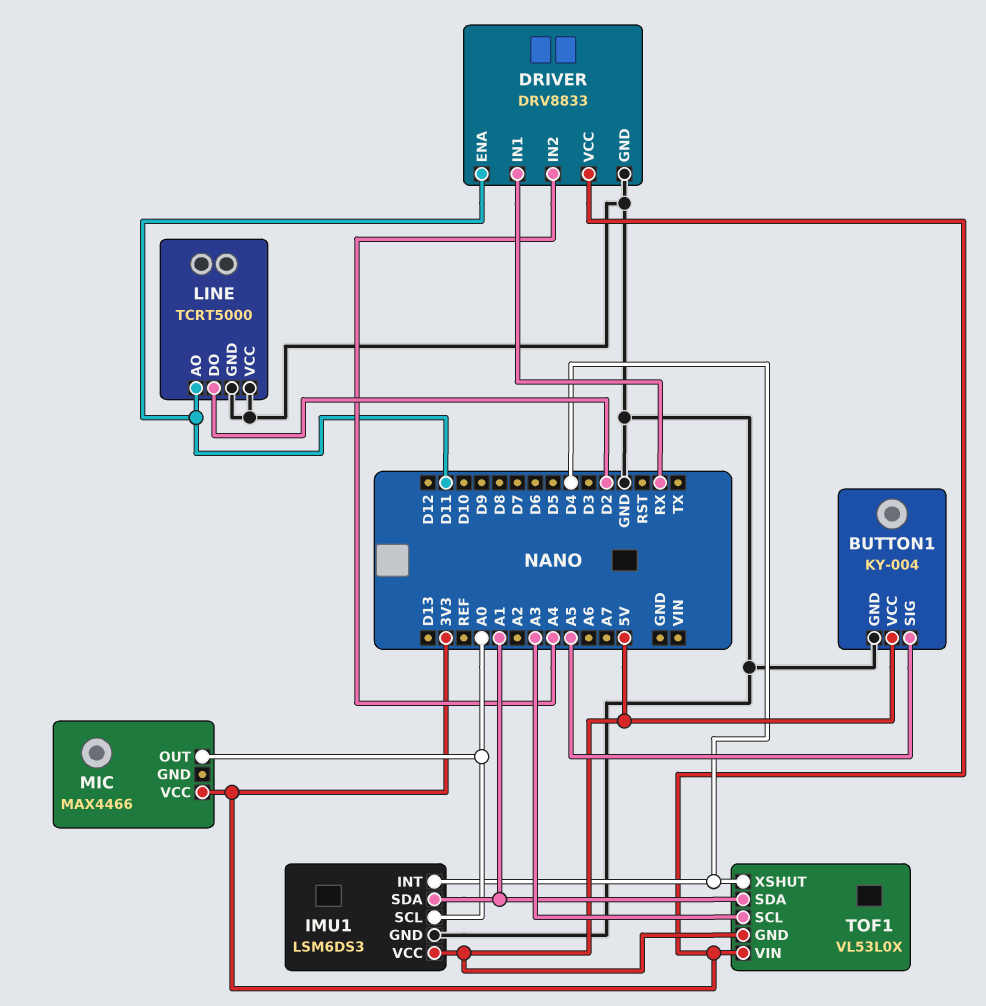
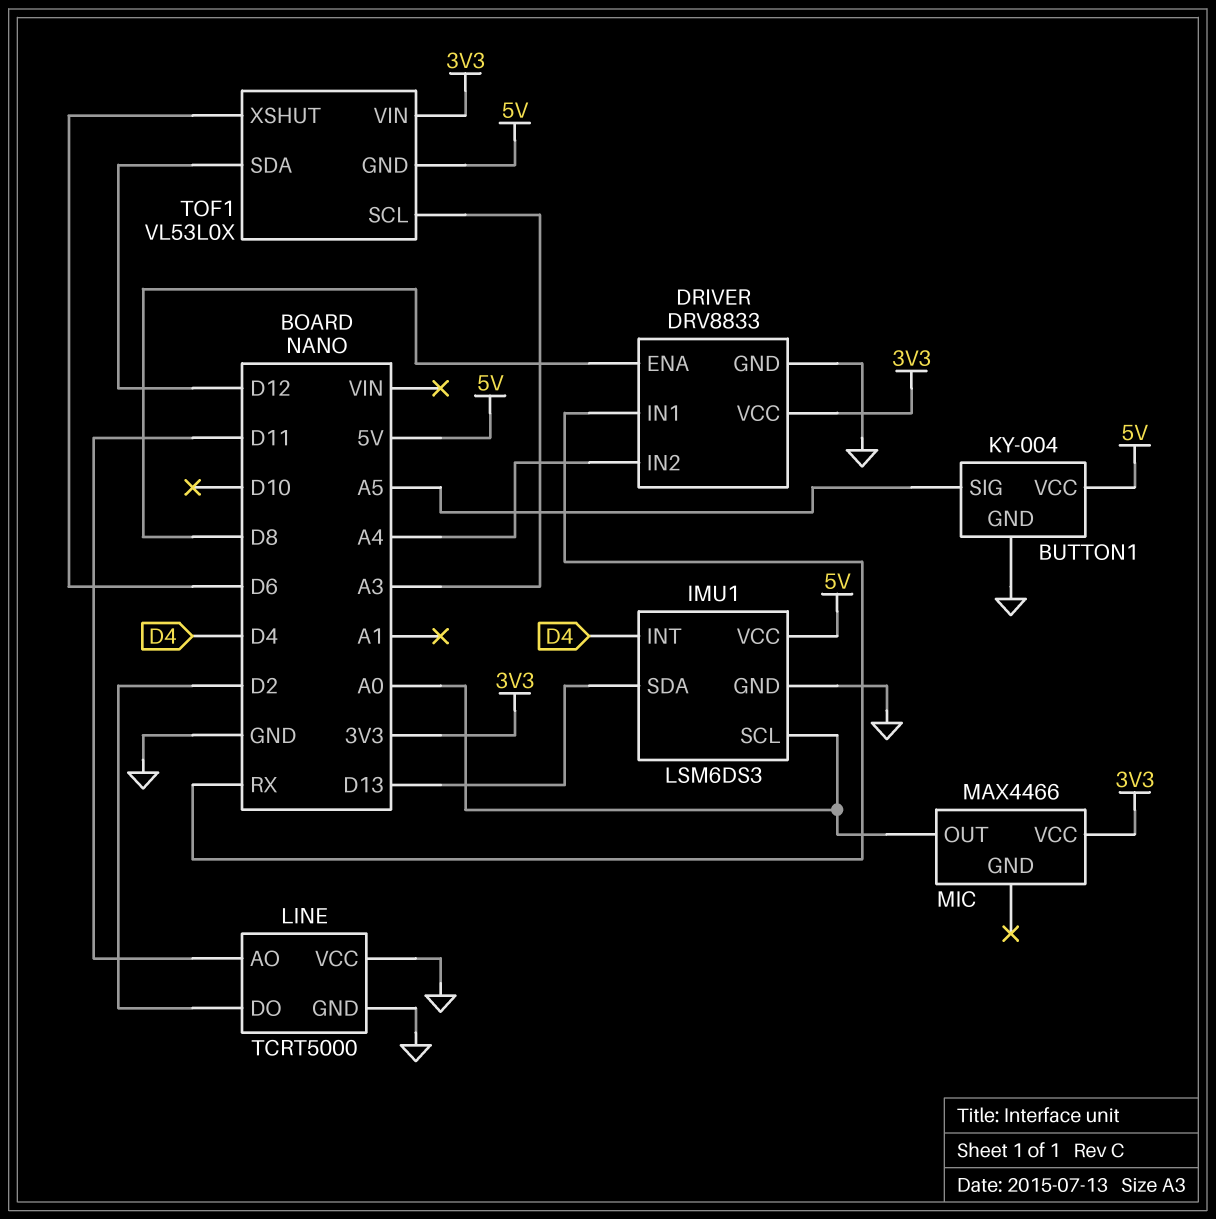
DRIVER pin ENA: D11 -> D8
IMU1 pin SDA: A1 -> D13
TOF1 pin SDA: A1 -> D12
TOF1 pin XSHUT: D4 -> D6

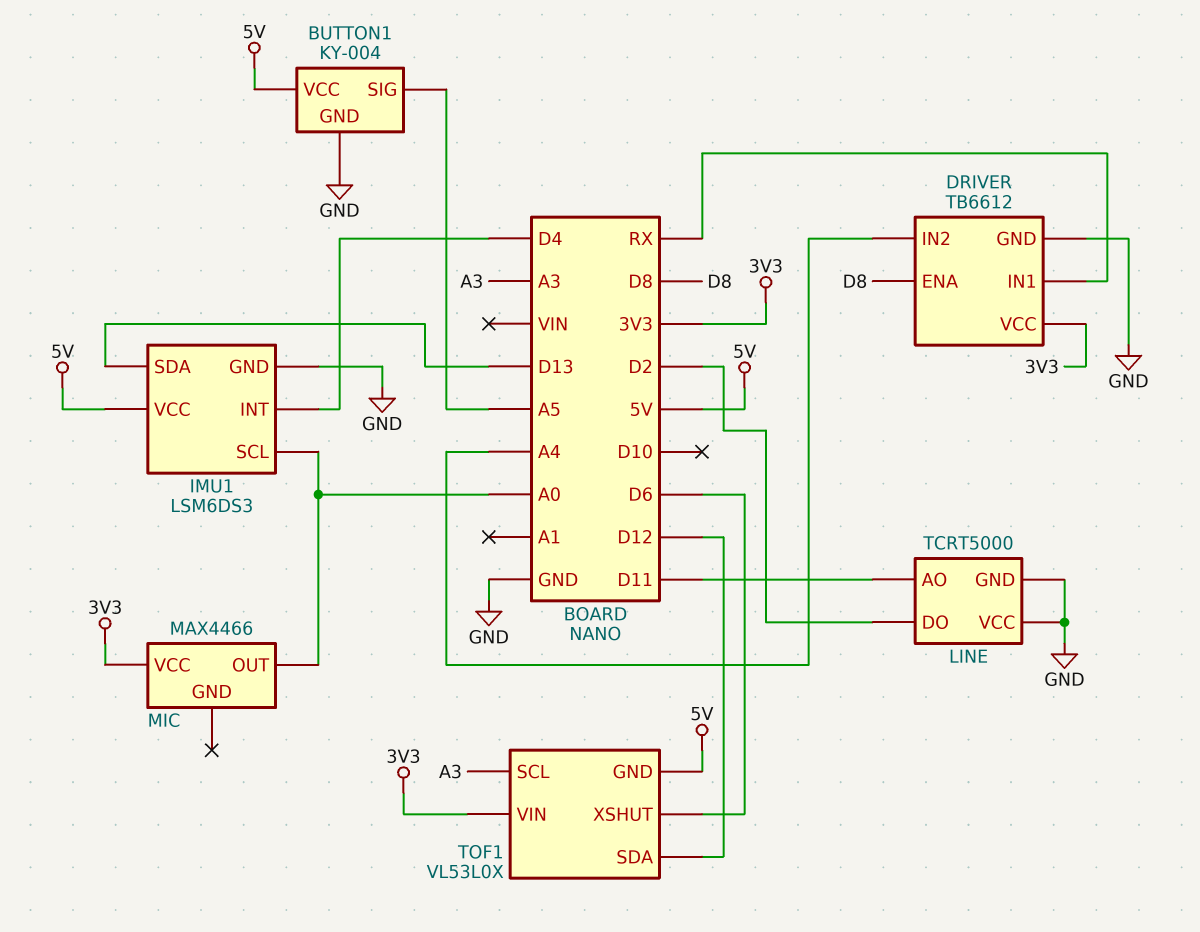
DRIVER: DRV8833 -> TB6612

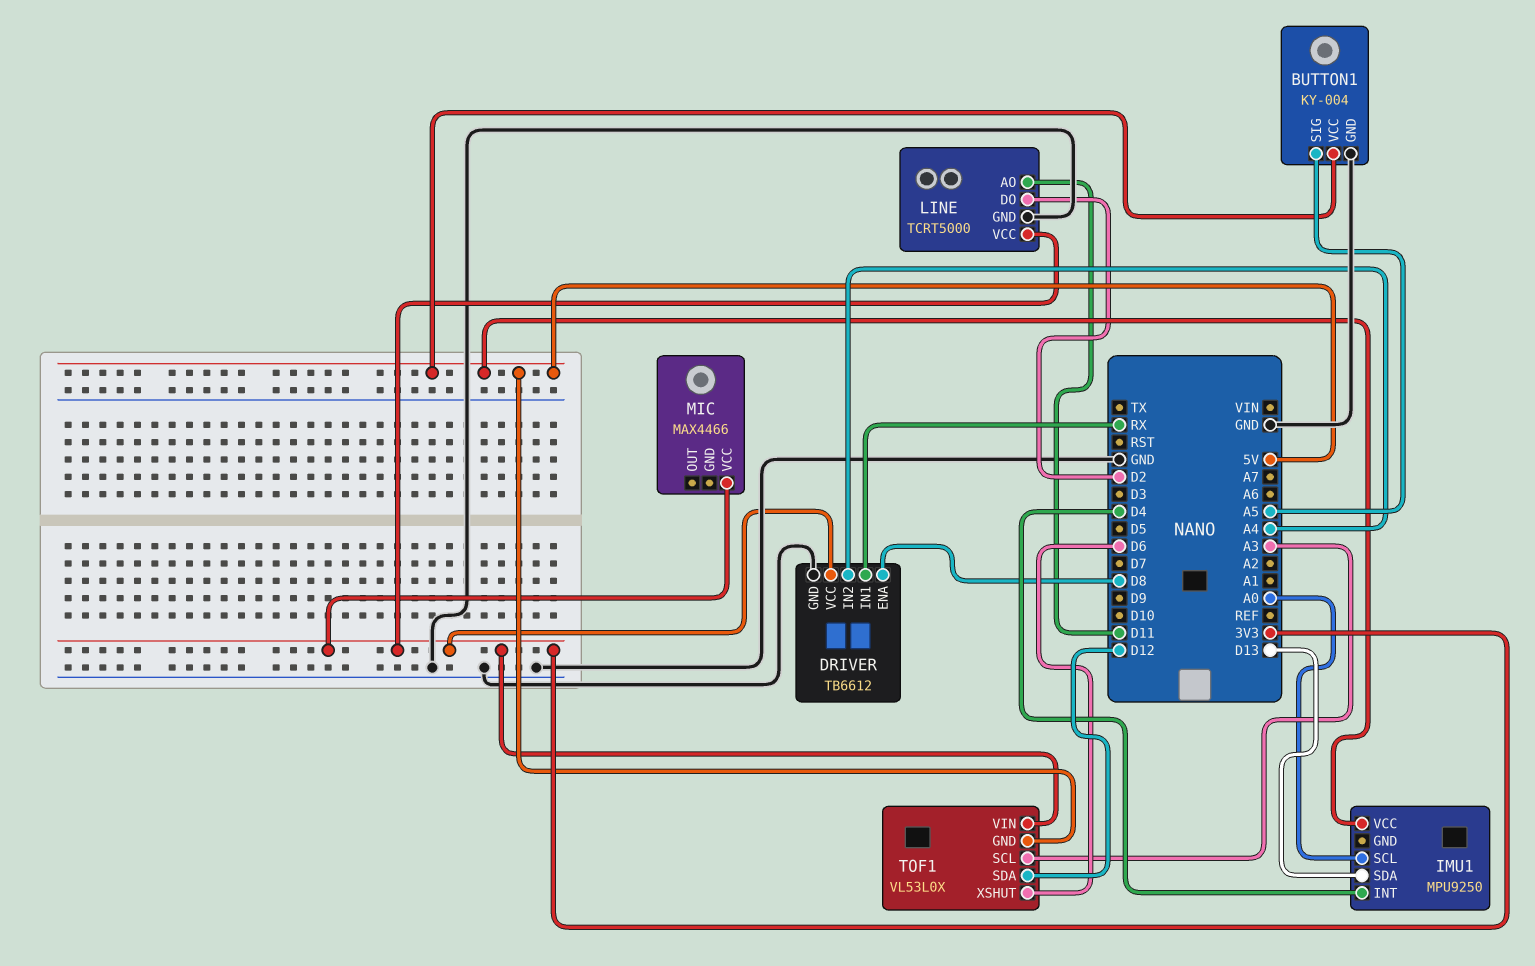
IMU1: LSM6DS3 -> MPU9250
IMU1 pin GND: GND -> none
LINE pin VCC: GND -> 3V3
MIC pin OUT: A0 -> none

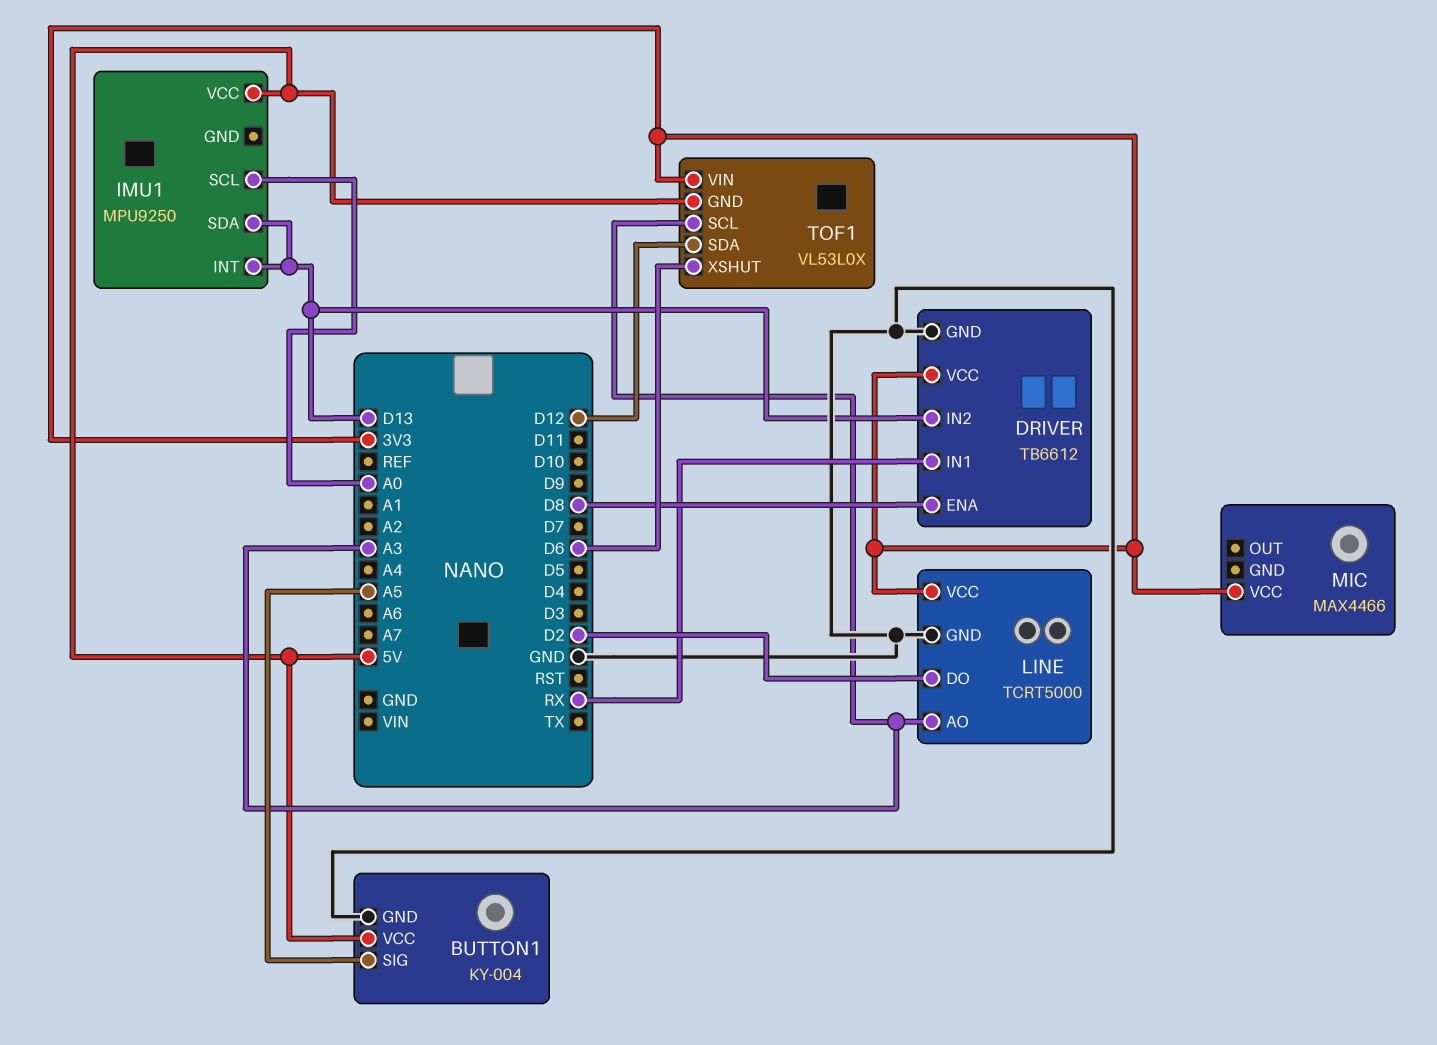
DRIVER pin IN2: A4 -> D13
IMU1 pin INT: D4 -> D13
LINE pin AO: D11 -> A3

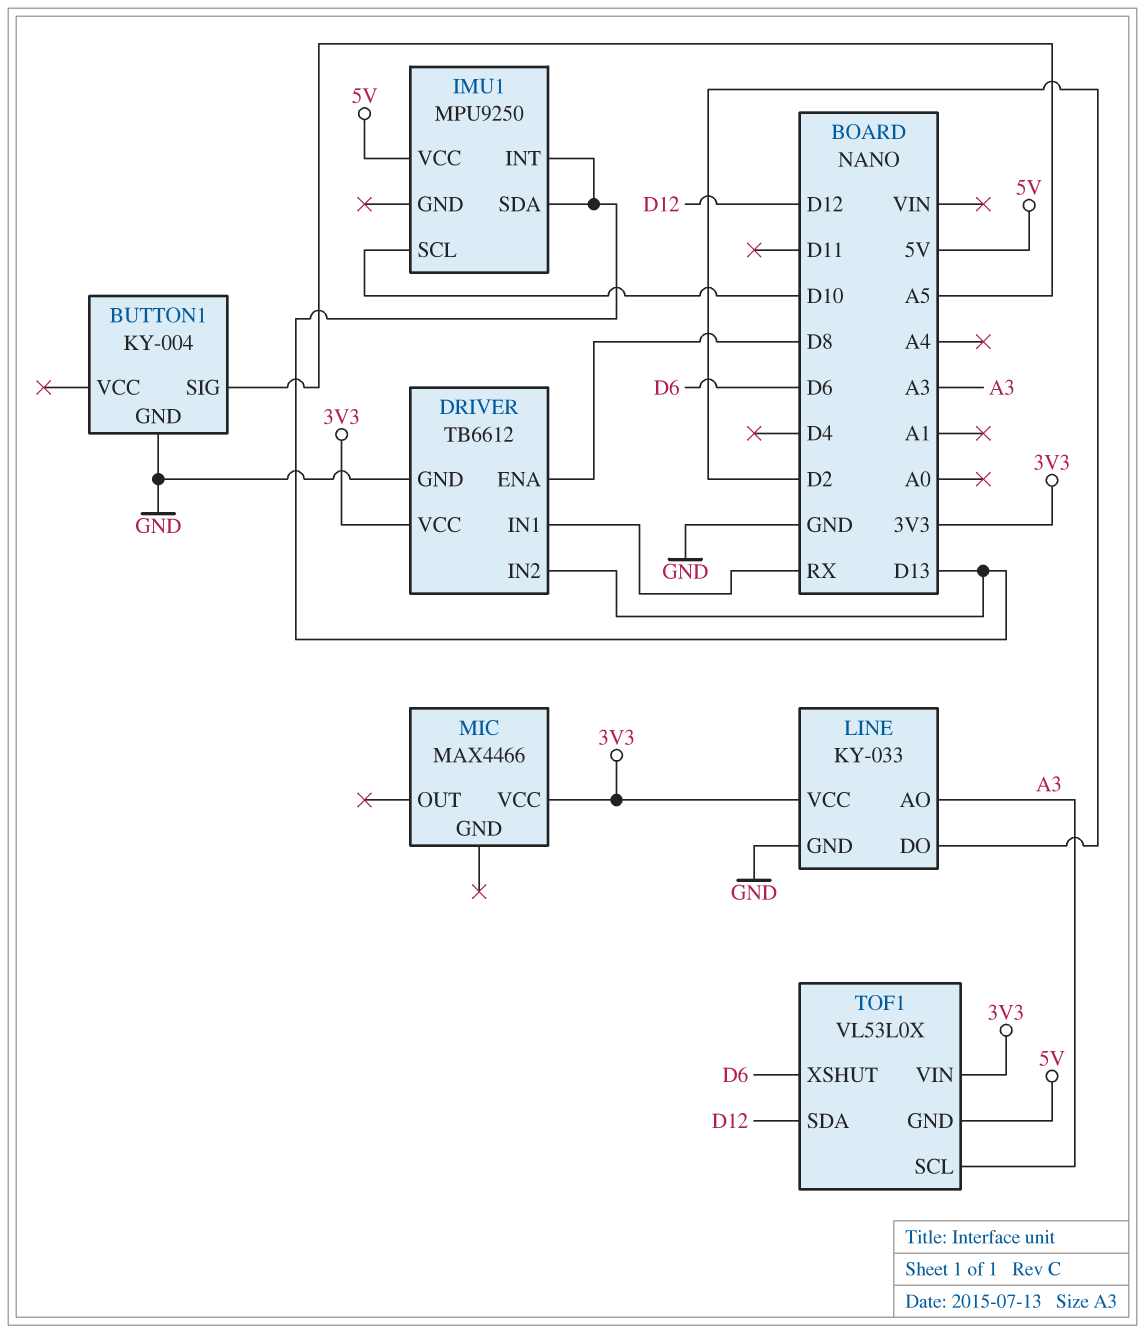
BUTTON1 pin VCC: 5V -> none
IMU1 pin SCL: A0 -> D10
LINE: TCRT5000 -> KY-033

